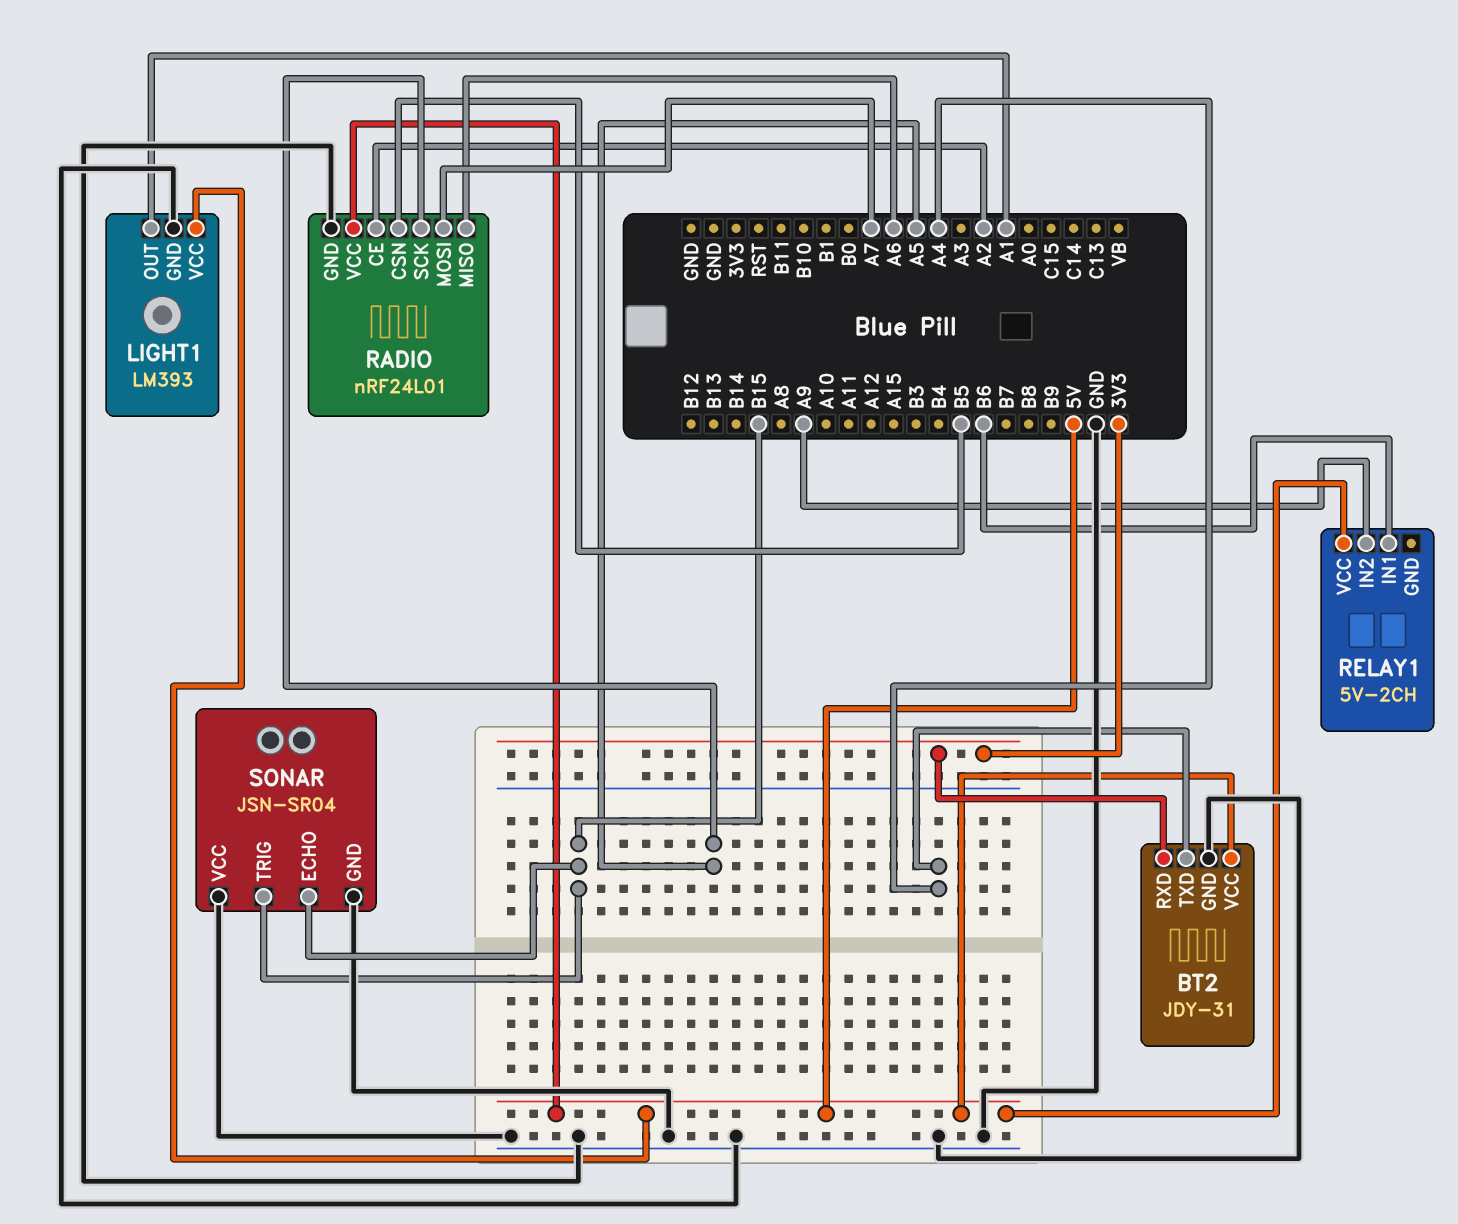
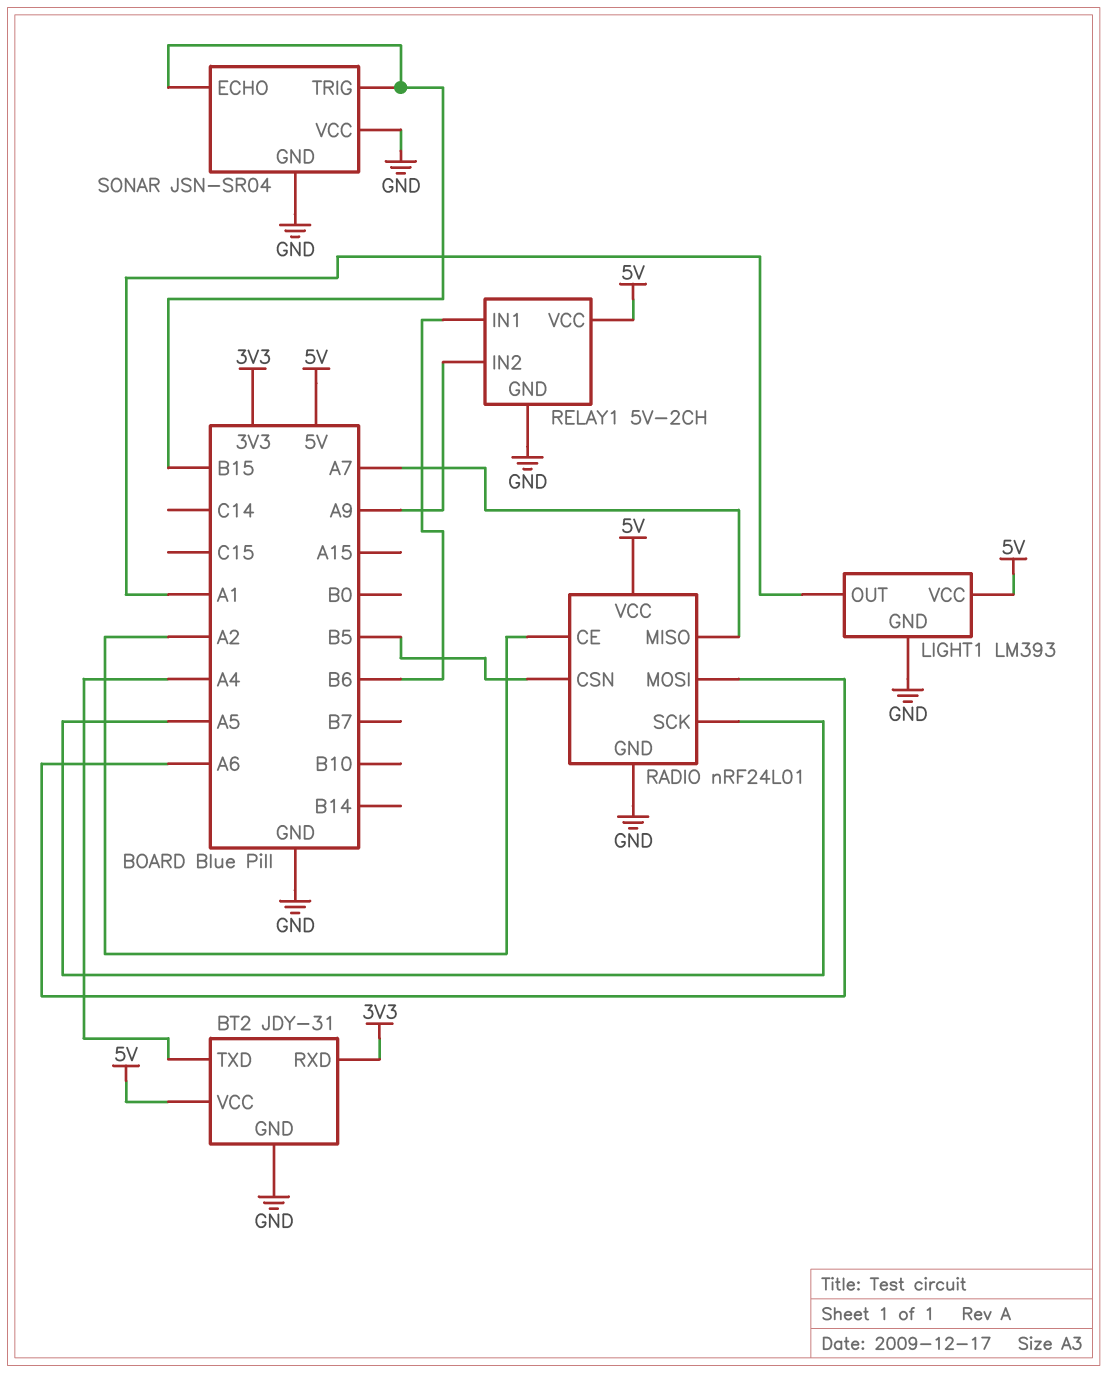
RADIO pin MISO: A6 -> A7
RADIO pin MOSI: A7 -> A6
RELAY1 pin GND: none -> GND

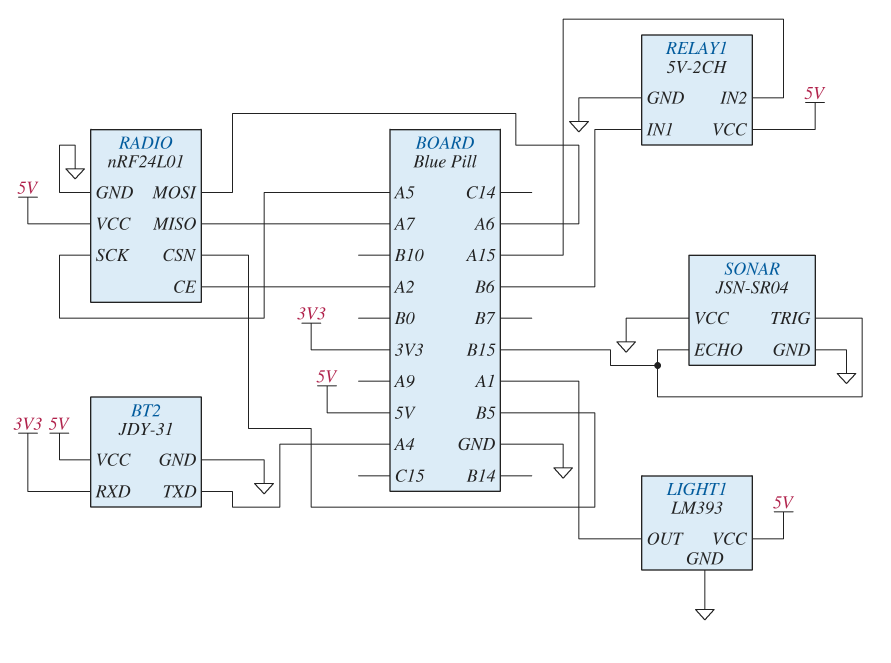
RELAY1 pin IN2: A9 -> A15

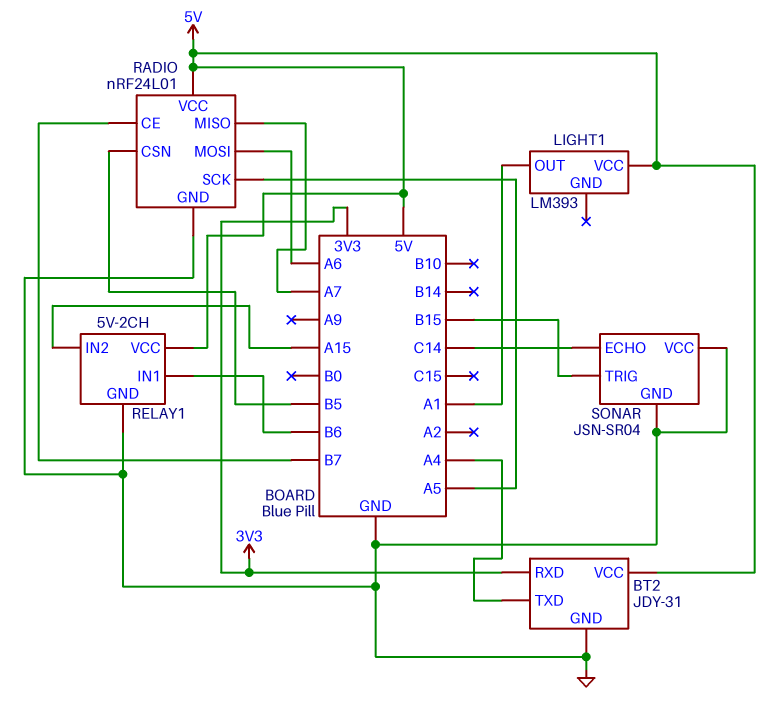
LIGHT1 pin GND: GND -> none
RADIO pin CE: A2 -> B7
SONAR pin ECHO: B15 -> C14

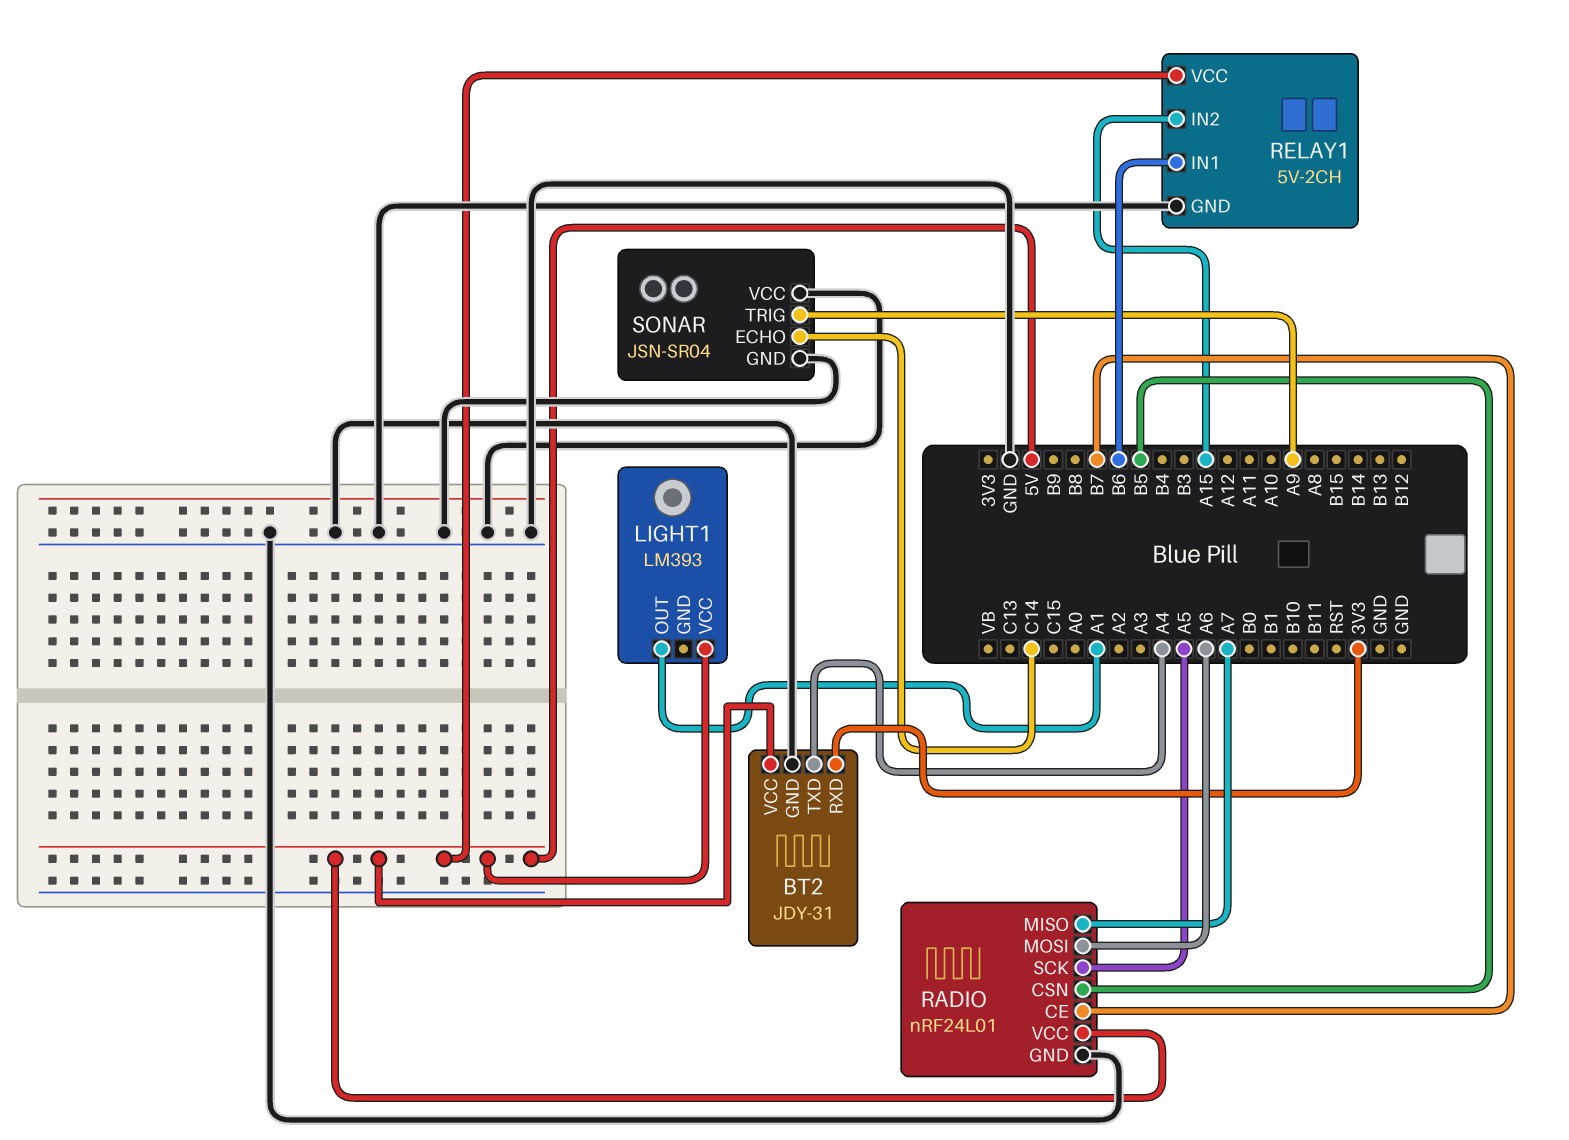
SONAR pin TRIG: B15 -> A9

